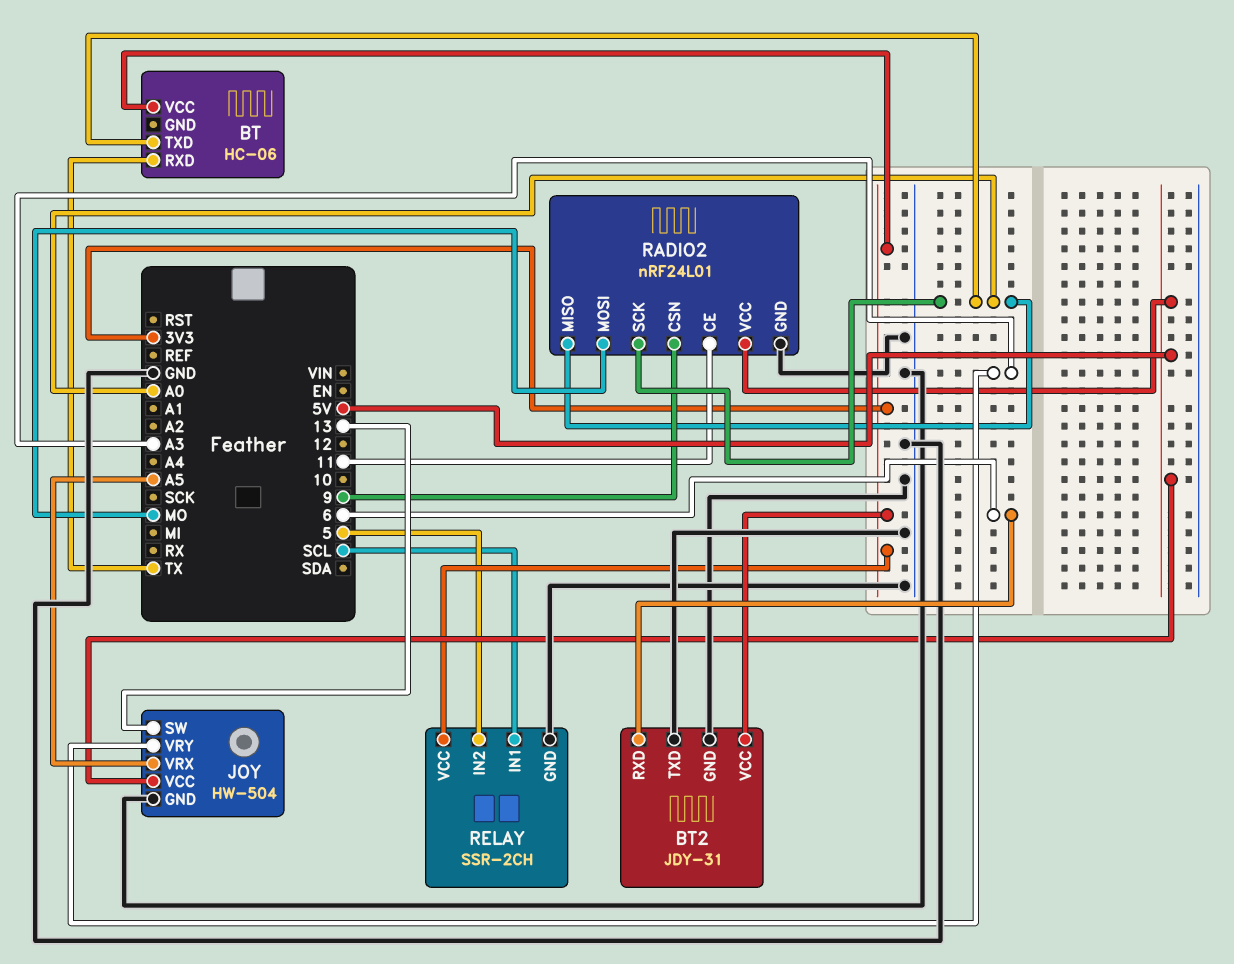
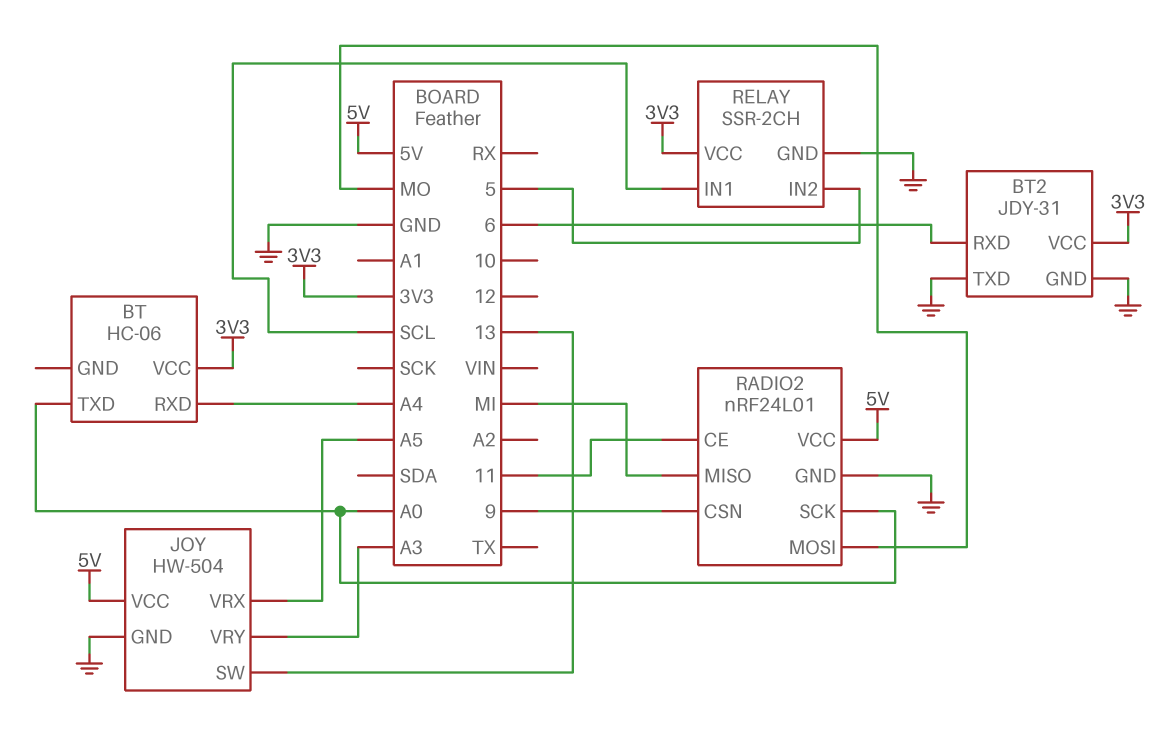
BT pin RXD: TX -> A4
RADIO2 pin MISO: A0 -> MI

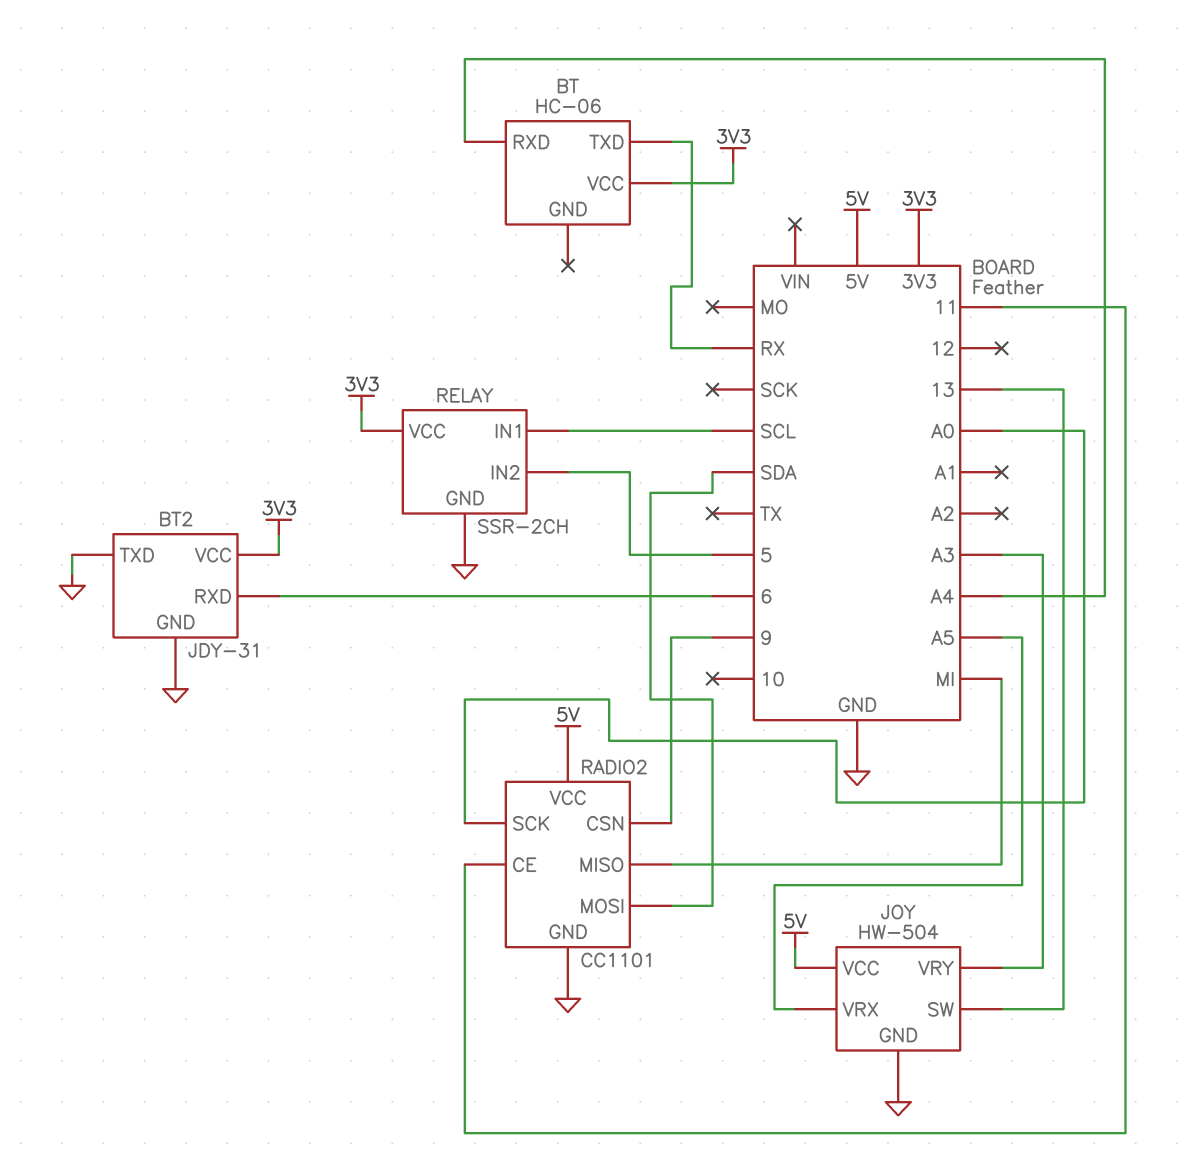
BT pin TXD: A0 -> RX
RADIO2: nRF24L01 -> CC1101
RADIO2 pin MOSI: MO -> SDA

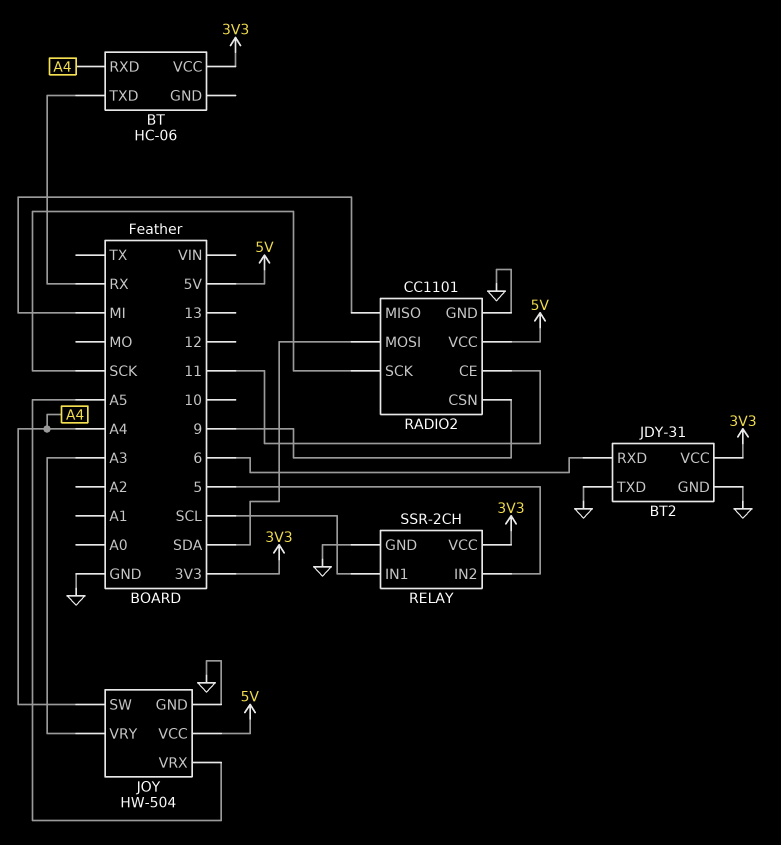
JOY pin SW: 13 -> A4
RADIO2 pin SCK: A0 -> SCK

